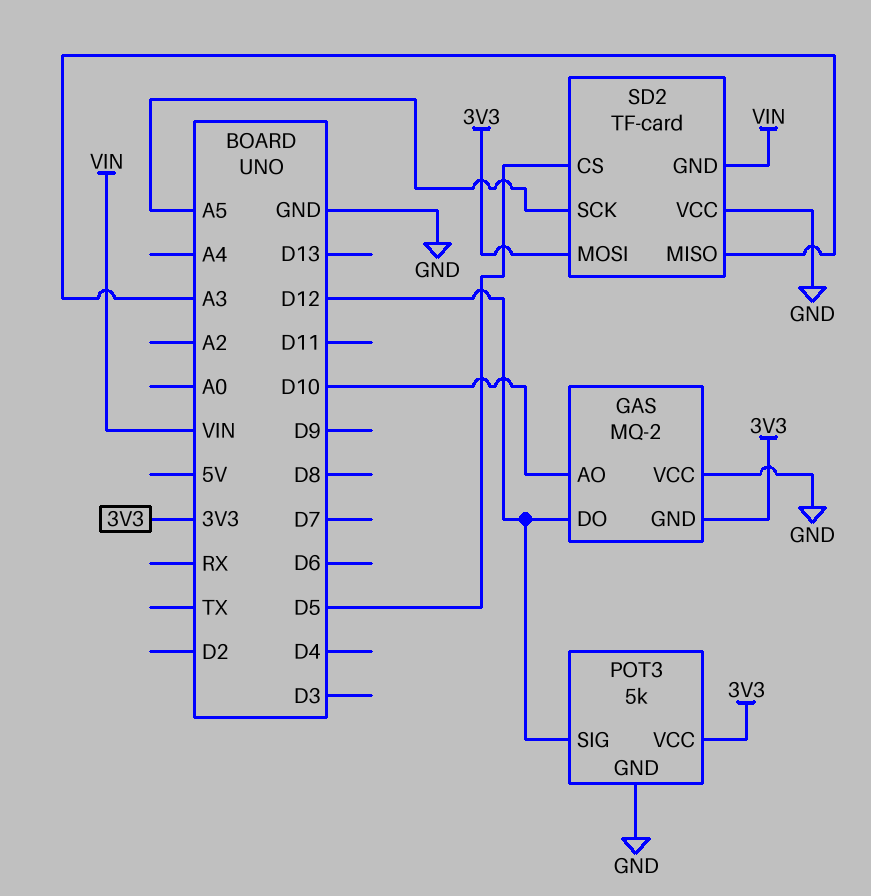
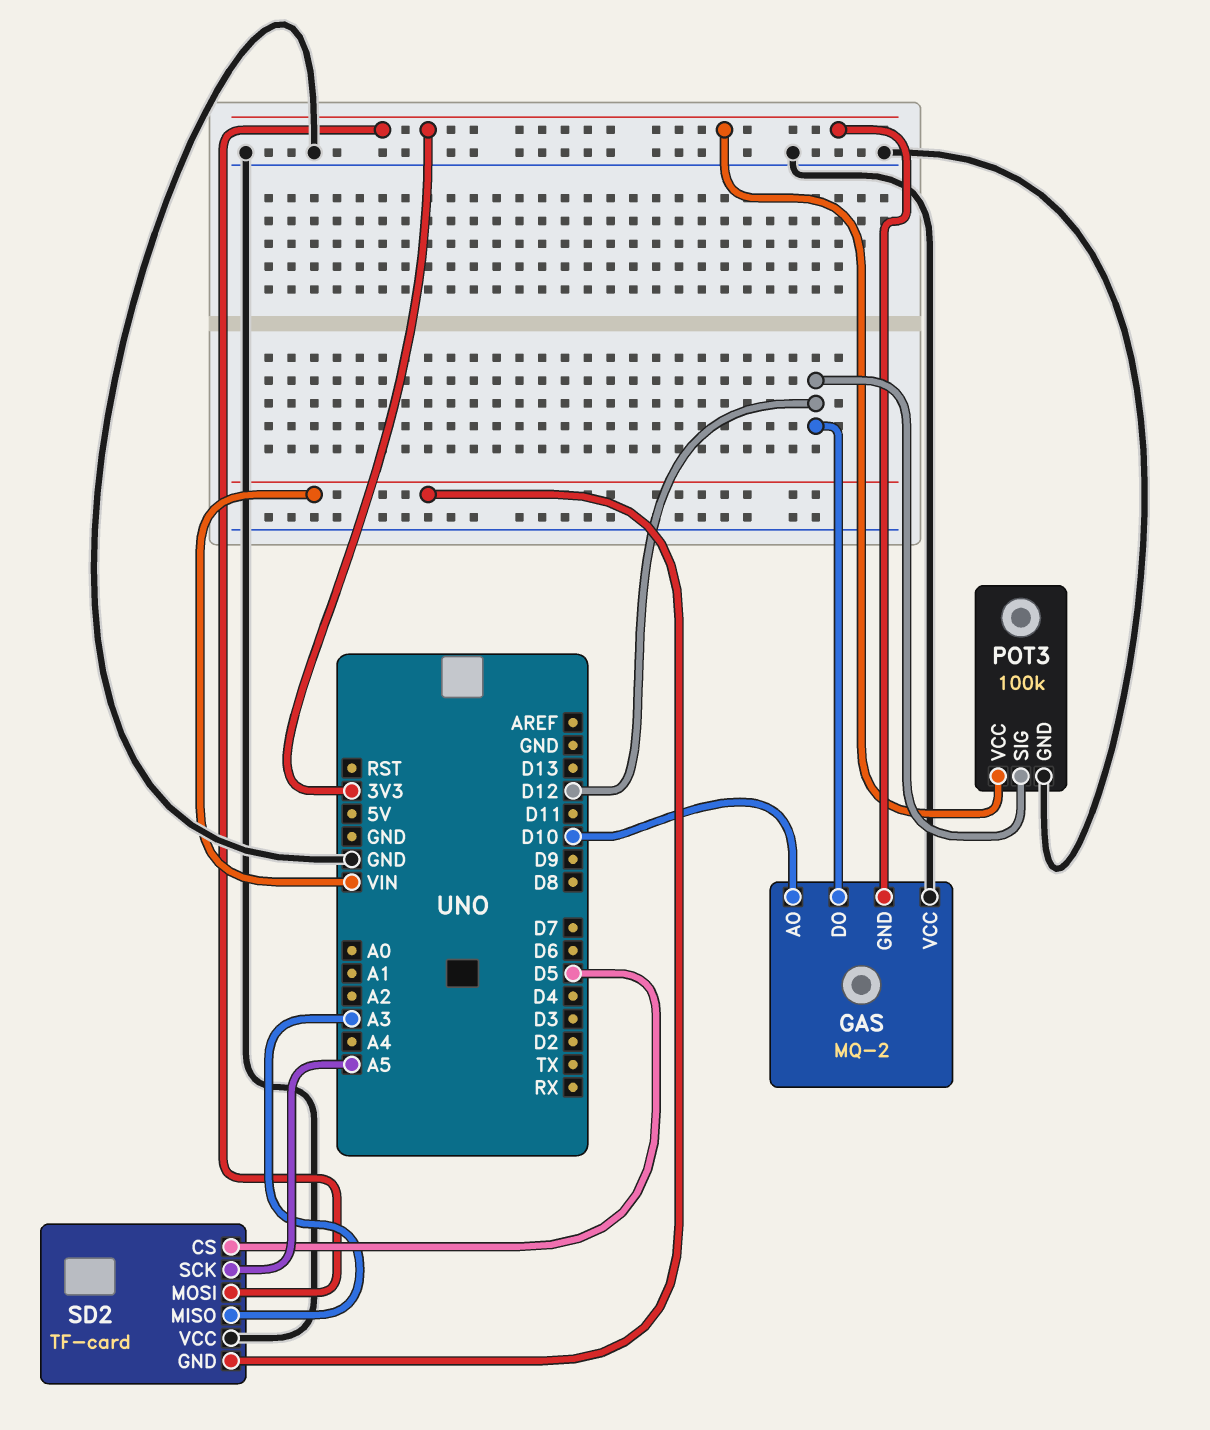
POT3: 5k -> 100k

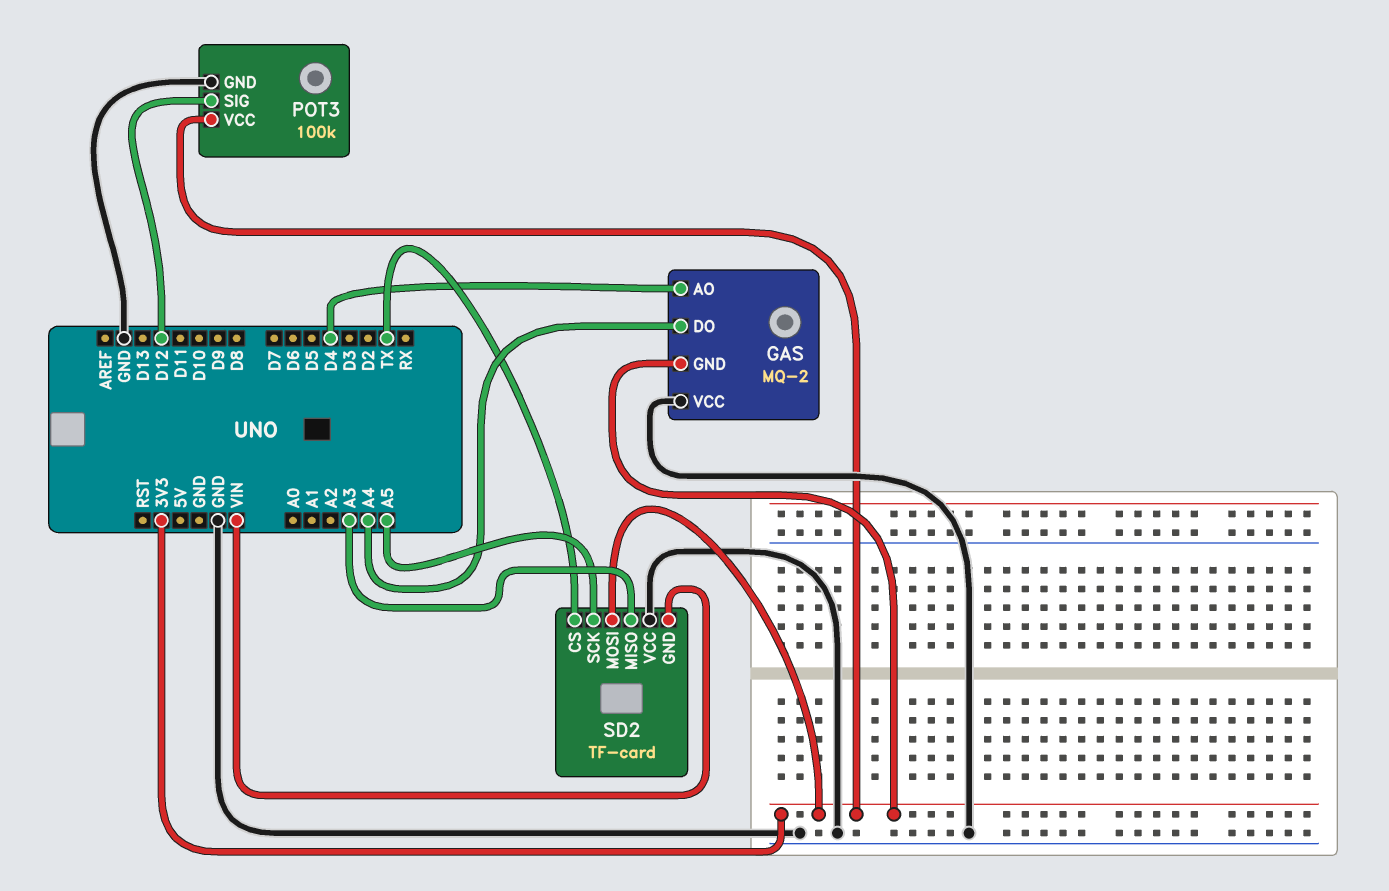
GAS pin AO: D10 -> D4
GAS pin DO: D12 -> A4
SD2 pin CS: D5 -> TX

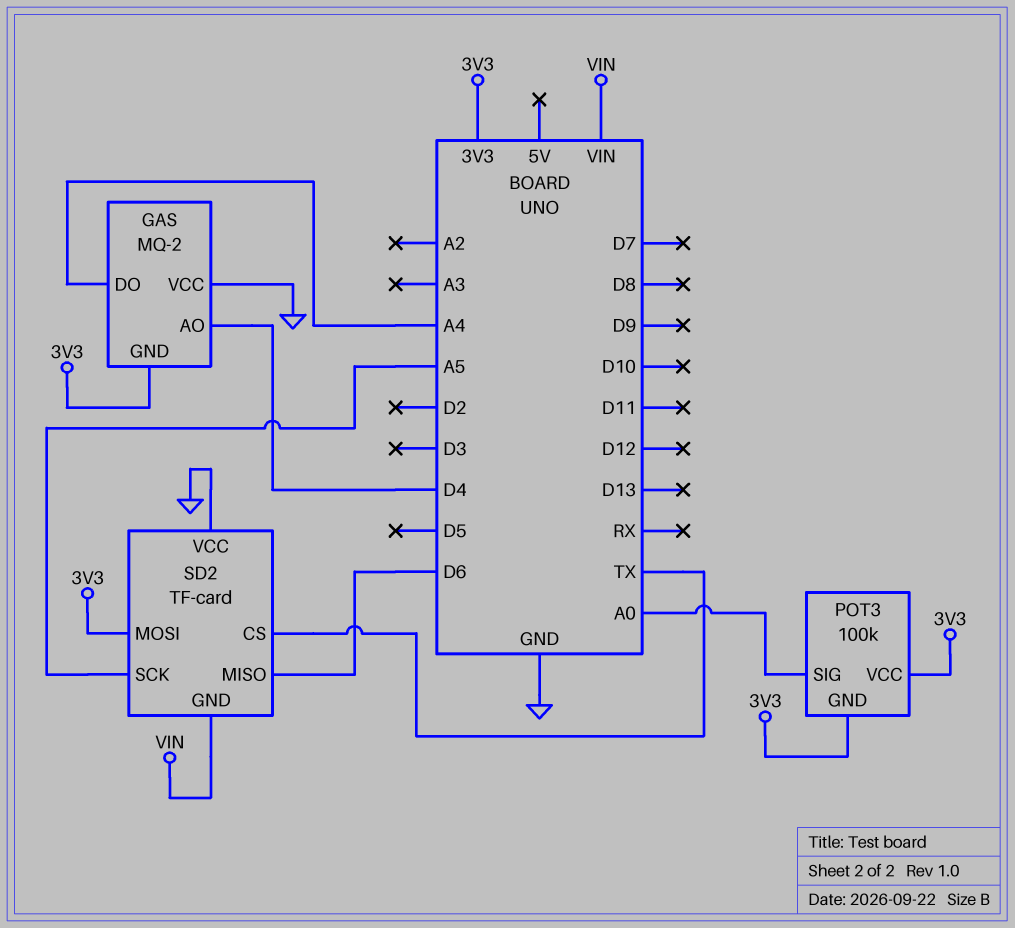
POT3 pin GND: GND -> 3V3
POT3 pin SIG: D12 -> A0
SD2 pin MISO: A3 -> D6

